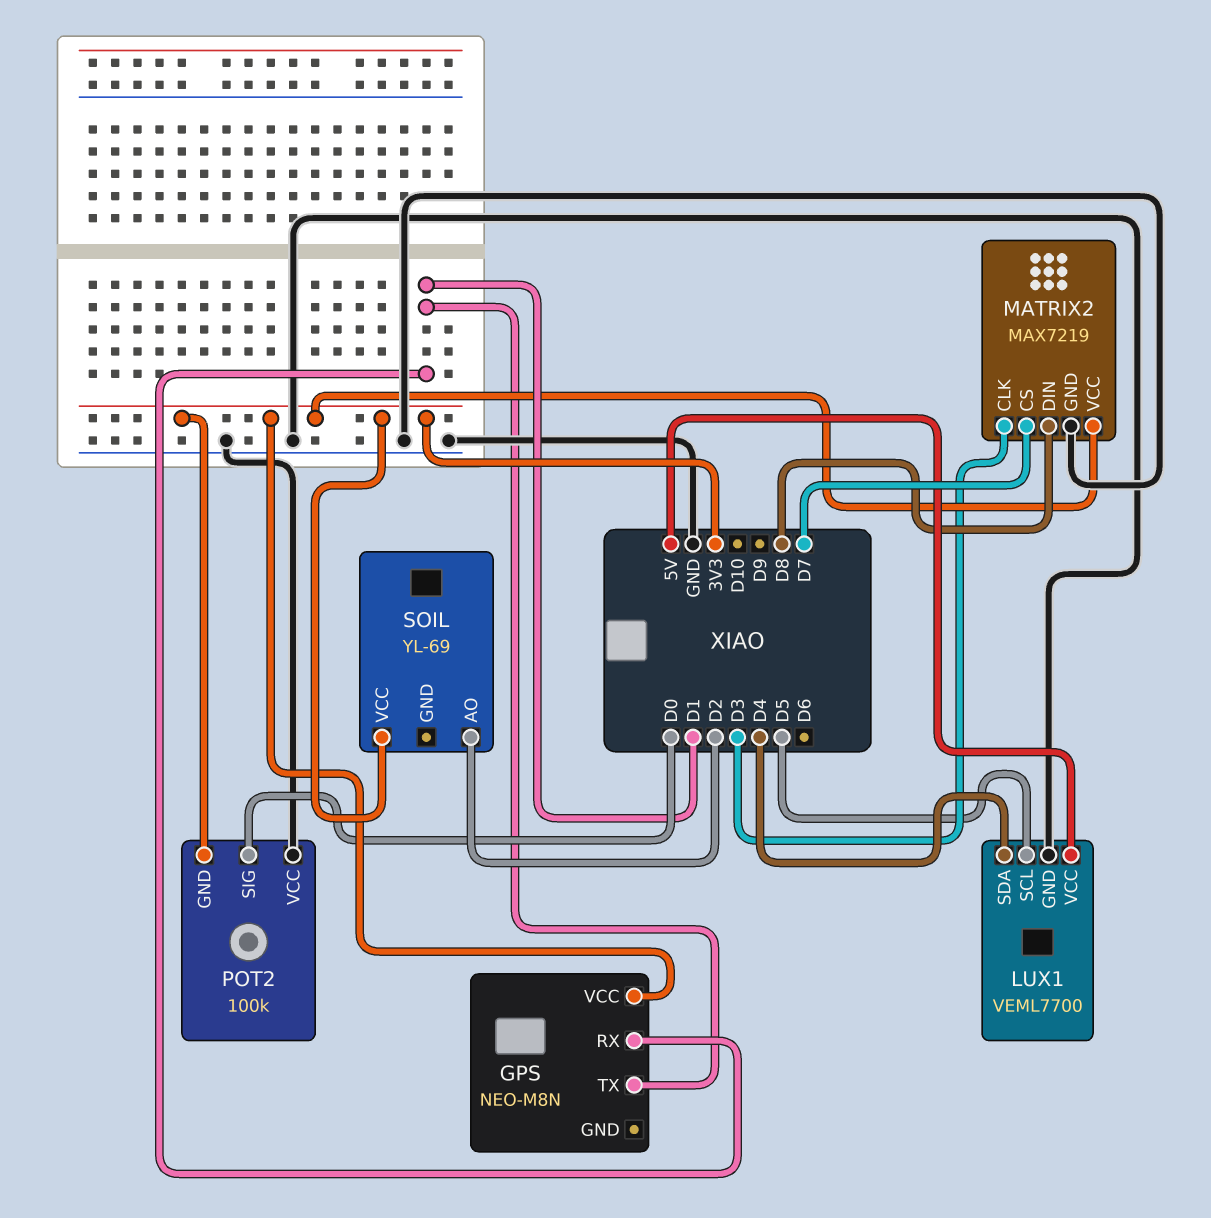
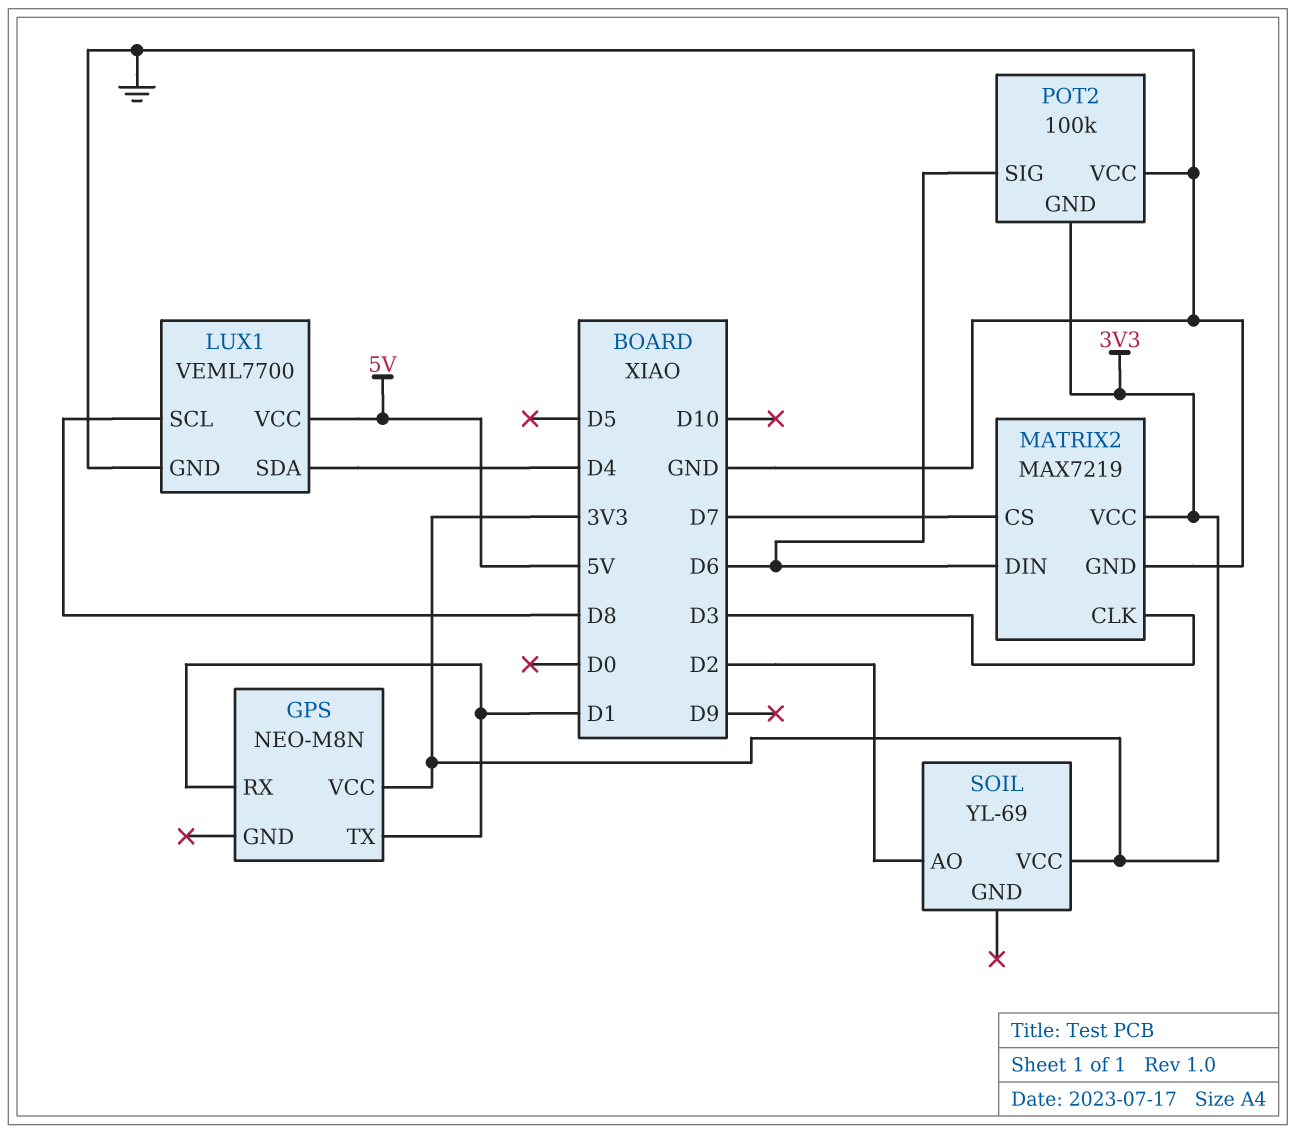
LUX1 pin SCL: D5 -> D8
MATRIX2 pin DIN: D8 -> D6
POT2 pin SIG: D0 -> D6

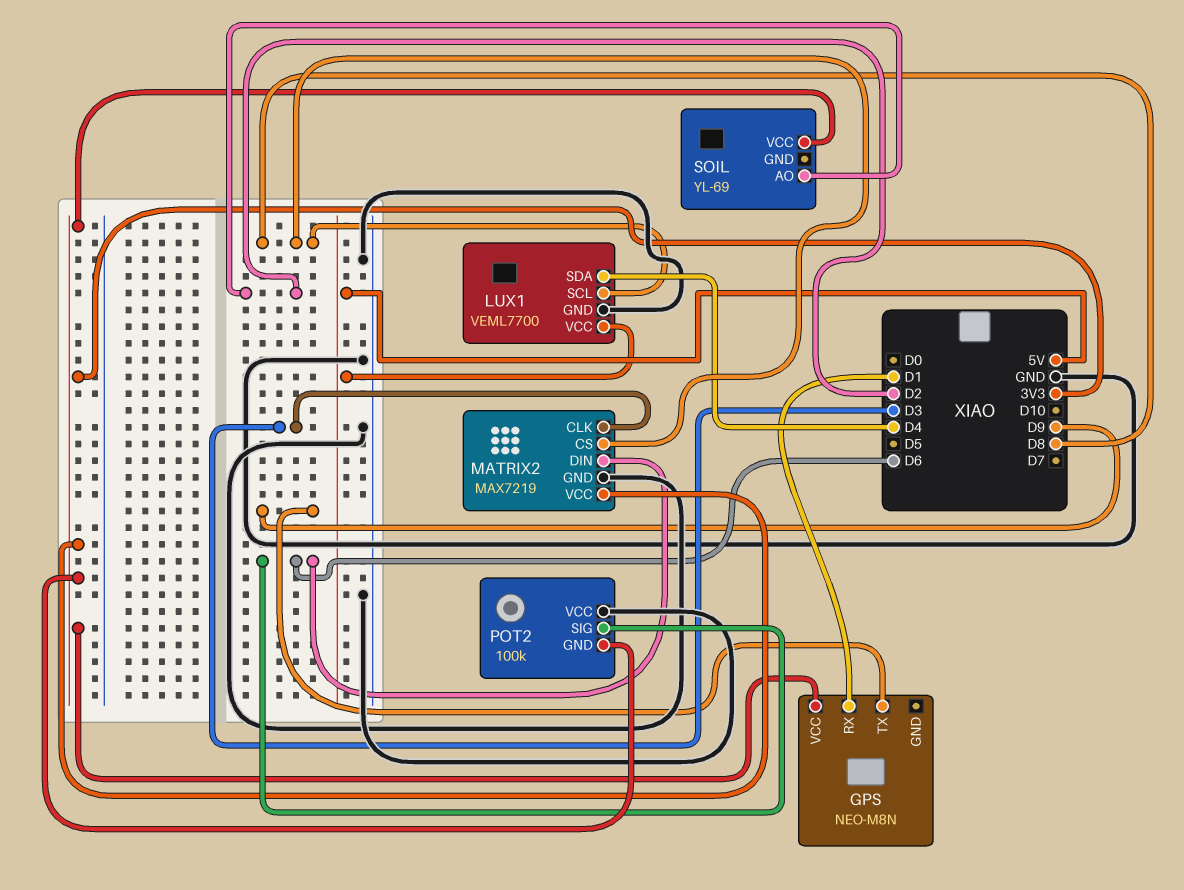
GPS pin TX: D1 -> D9
MATRIX2 pin CS: D7 -> D8

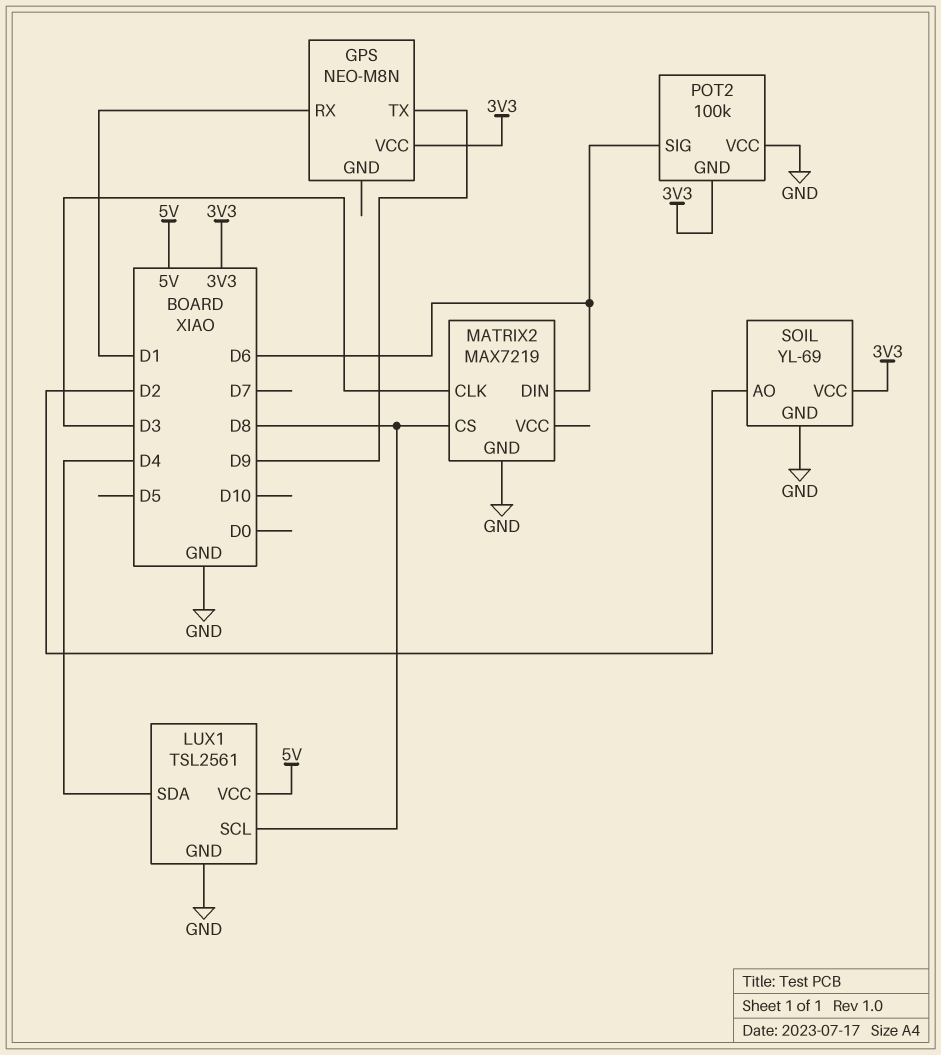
LUX1: VEML7700 -> TSL2561
MATRIX2 pin VCC: 3V3 -> none
SOIL pin GND: none -> GND

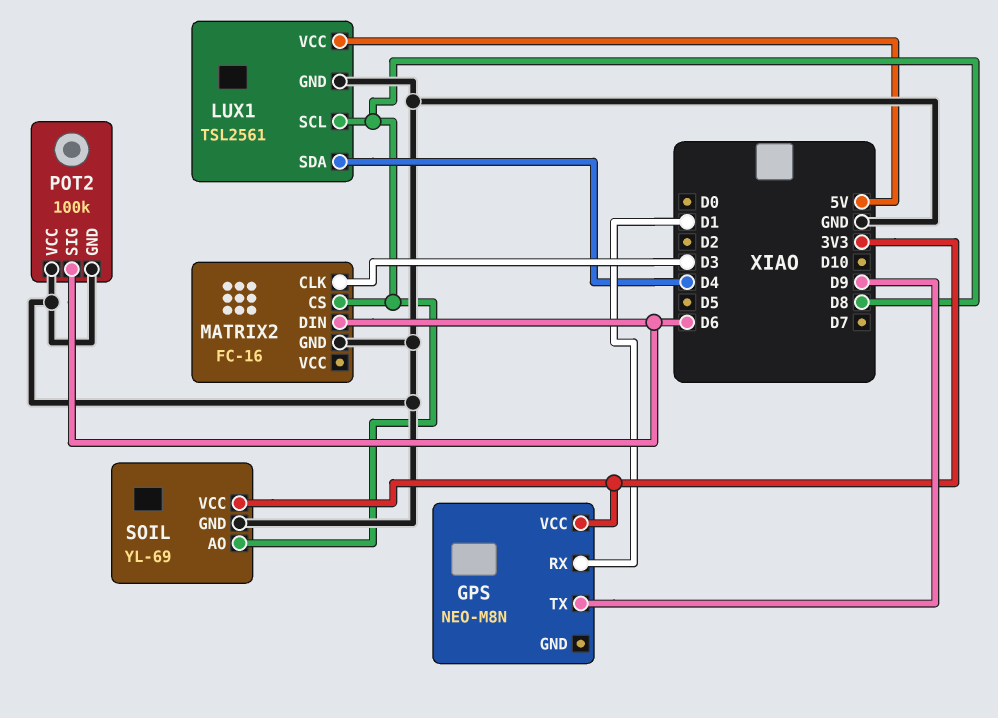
MATRIX2: MAX7219 -> FC-16
POT2 pin GND: 3V3 -> GND
SOIL pin AO: D2 -> D8

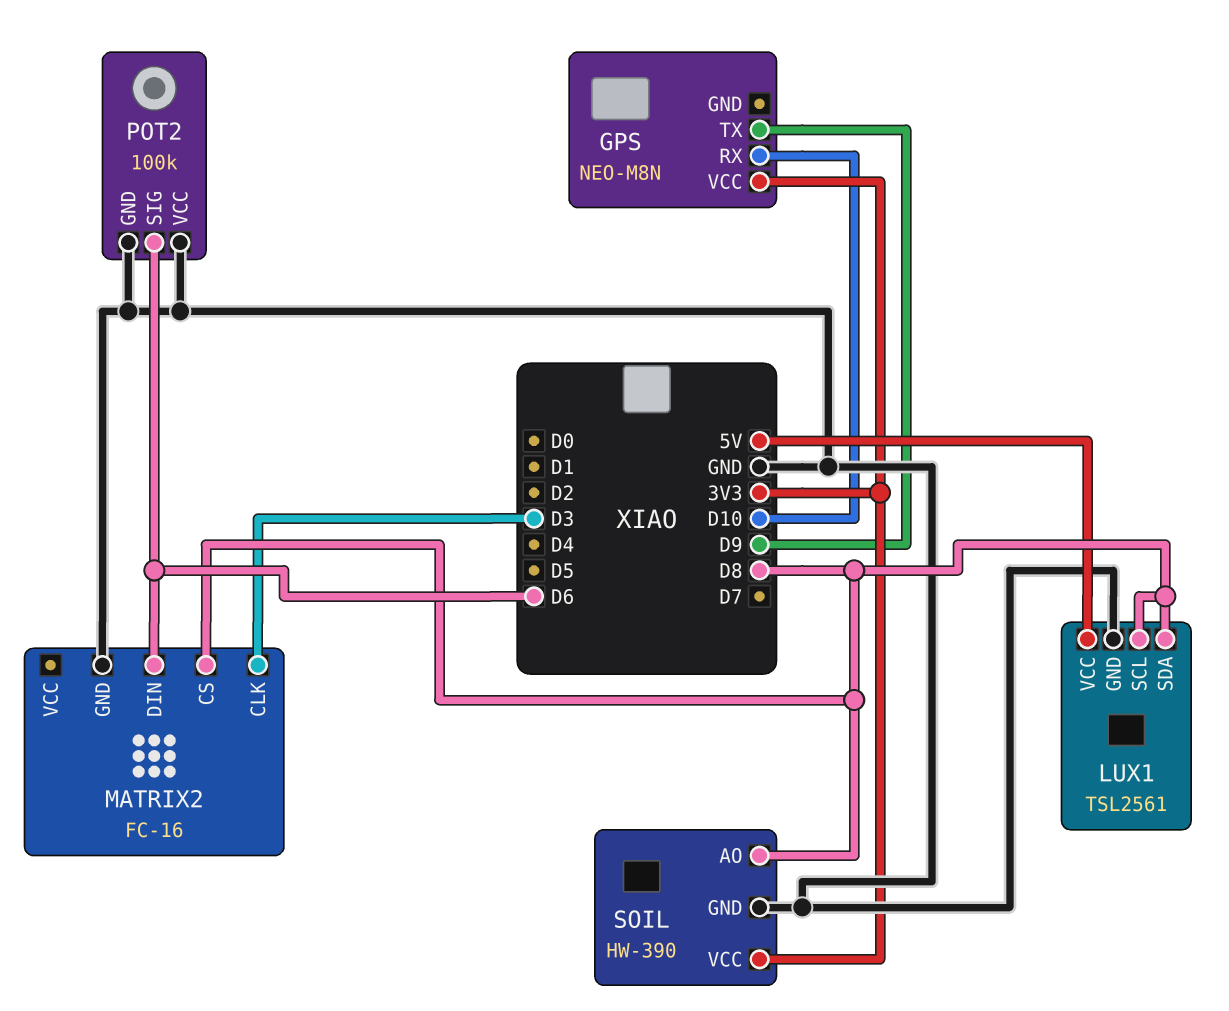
GPS pin RX: D1 -> D10
LUX1 pin SDA: D4 -> D8
SOIL: YL-69 -> HW-390

